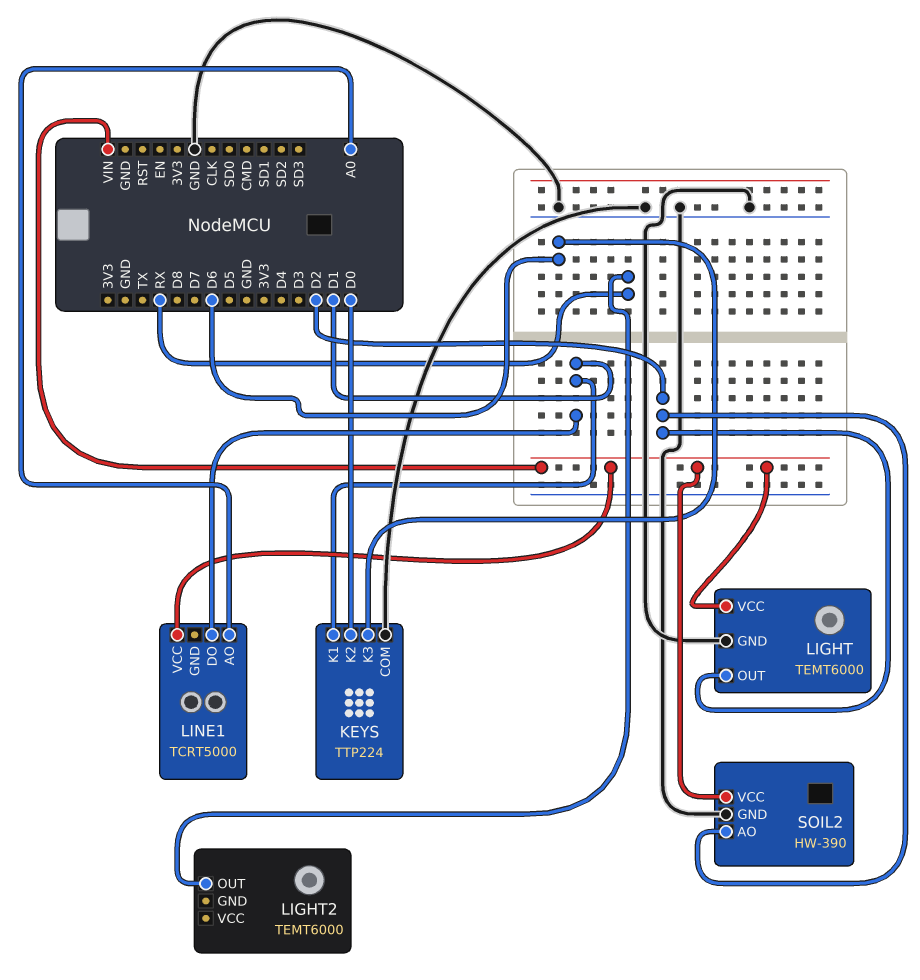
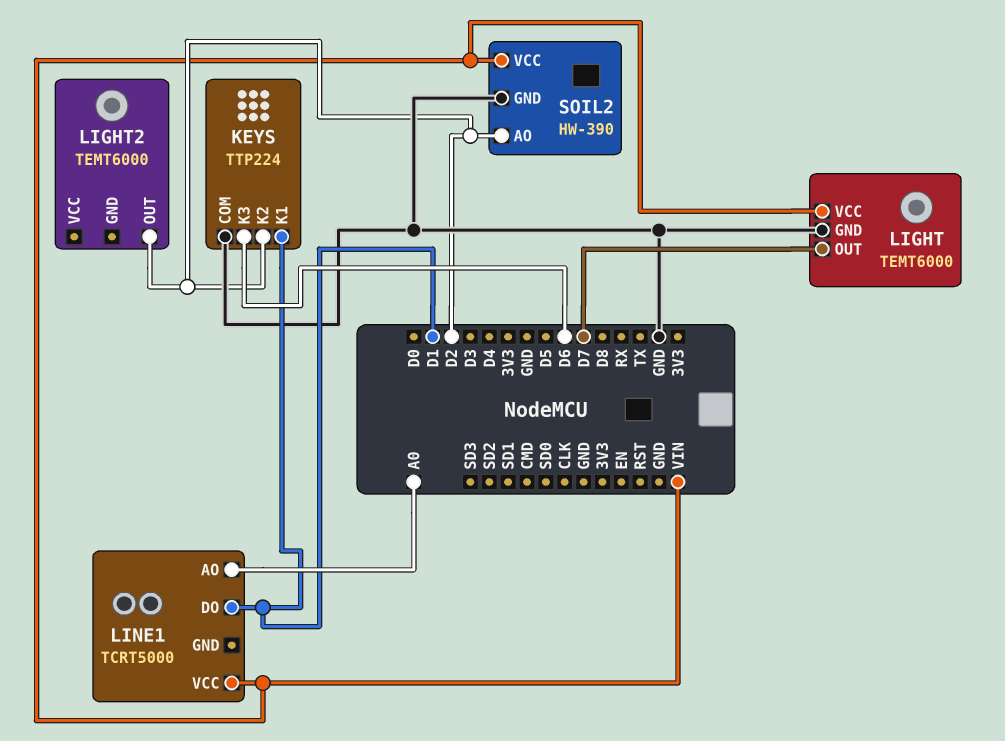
KEYS pin K2: D0 -> D2
LIGHT pin OUT: D2 -> D7
LIGHT2 pin OUT: RX -> D2

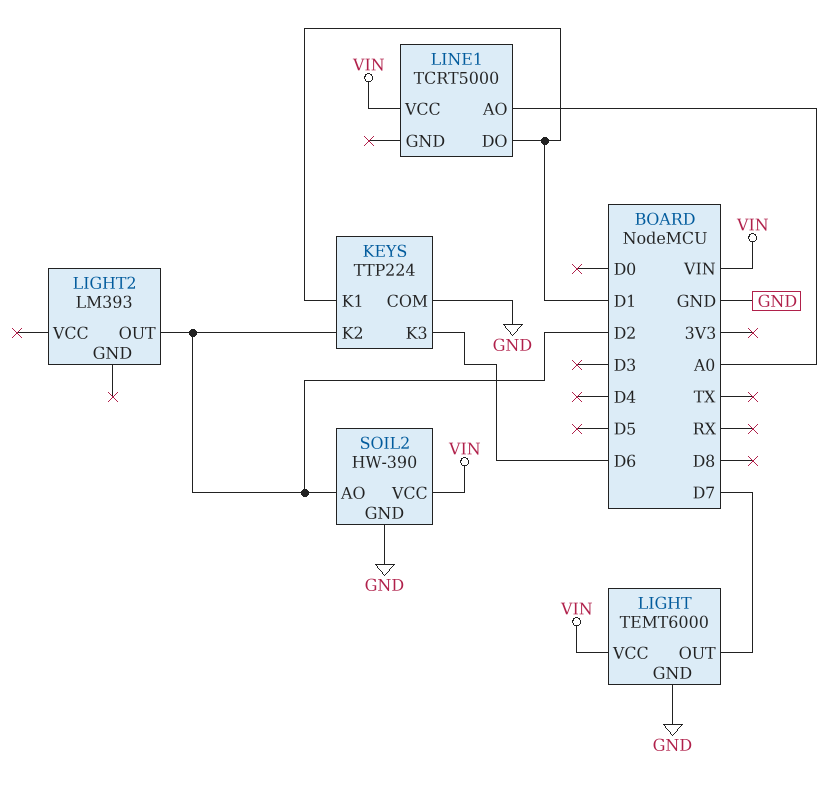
LIGHT2: TEMT6000 -> LM393

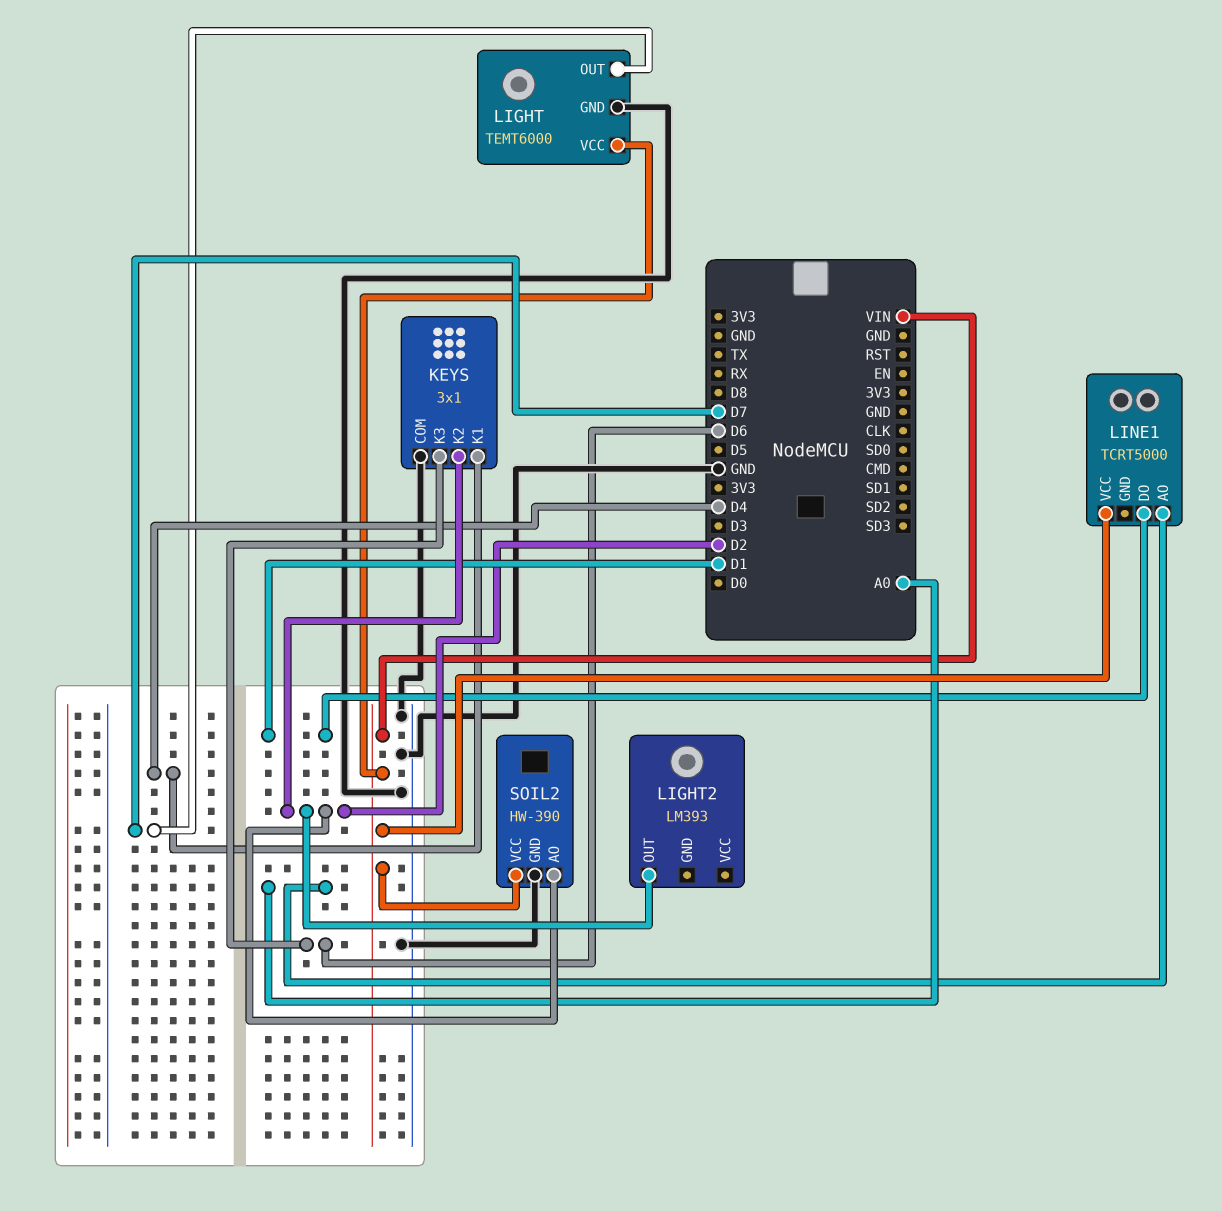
KEYS: TTP224 -> 3x1
KEYS pin K1: D1 -> D4

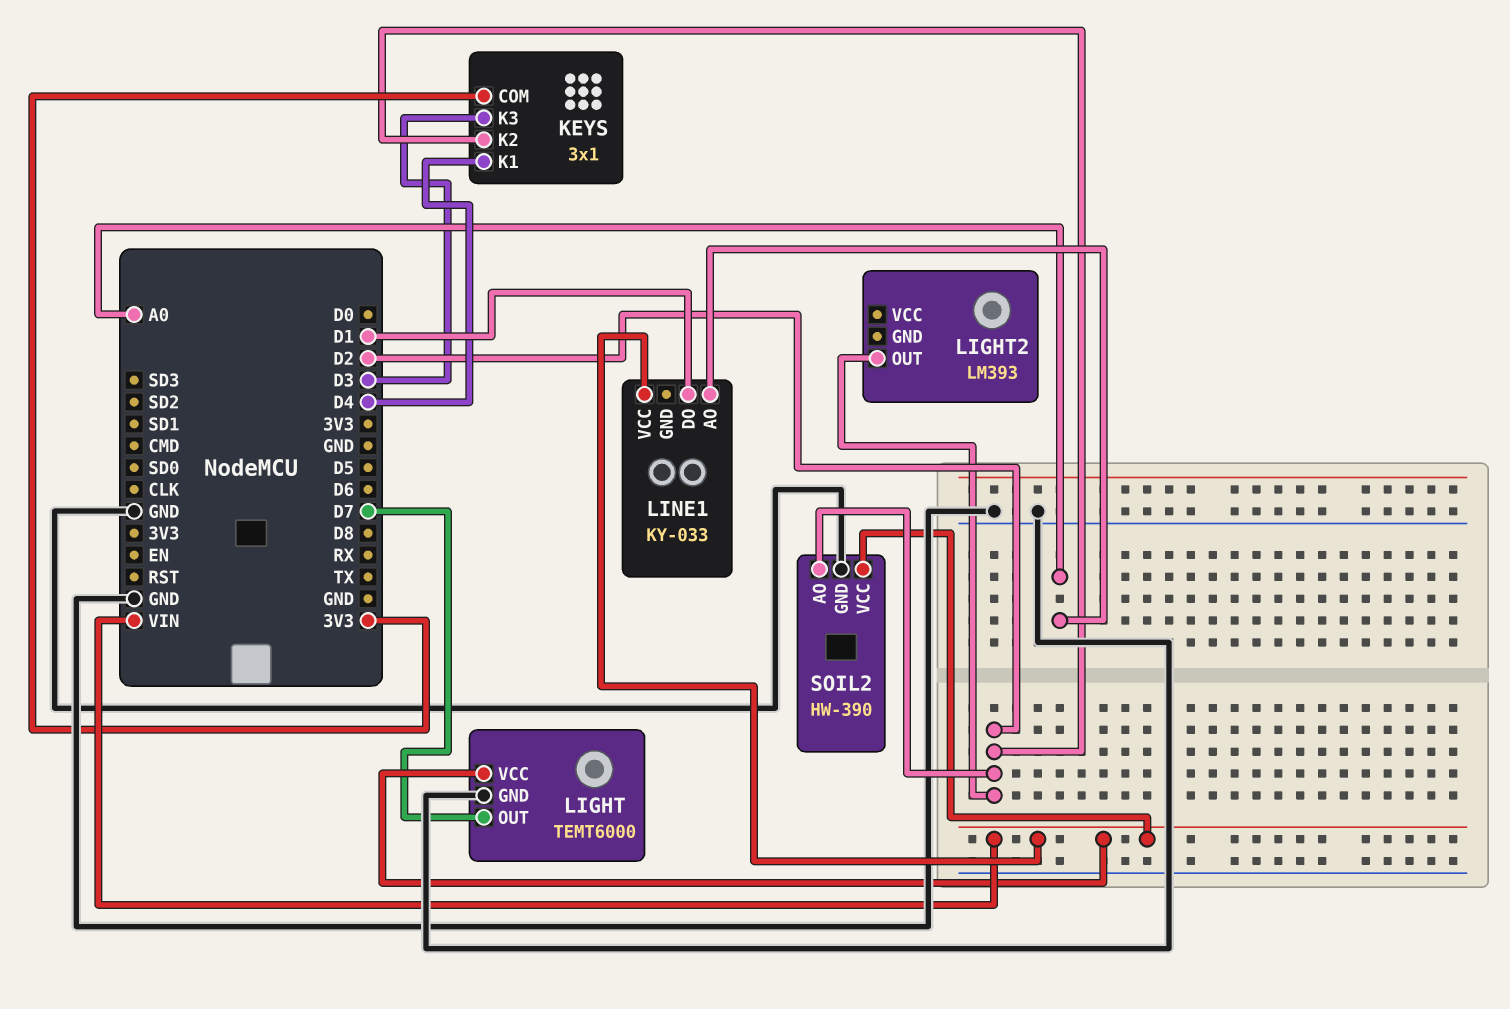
KEYS pin COM: GND -> 3V3
KEYS pin K3: D6 -> D3
LINE1: TCRT5000 -> KY-033

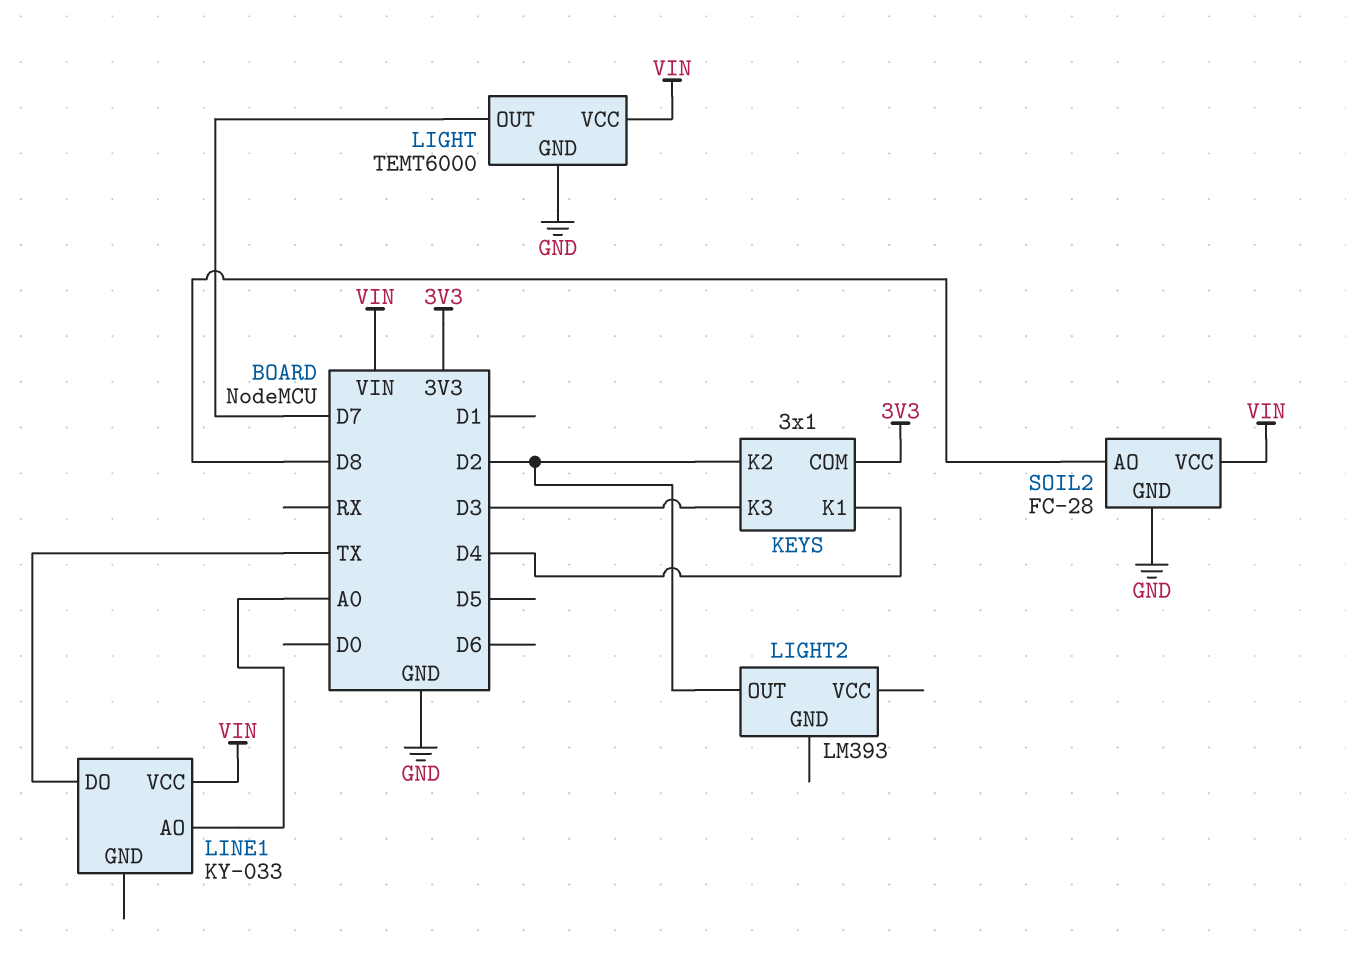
LINE1 pin DO: D1 -> TX
SOIL2: HW-390 -> FC-28
SOIL2 pin AO: D2 -> D8

